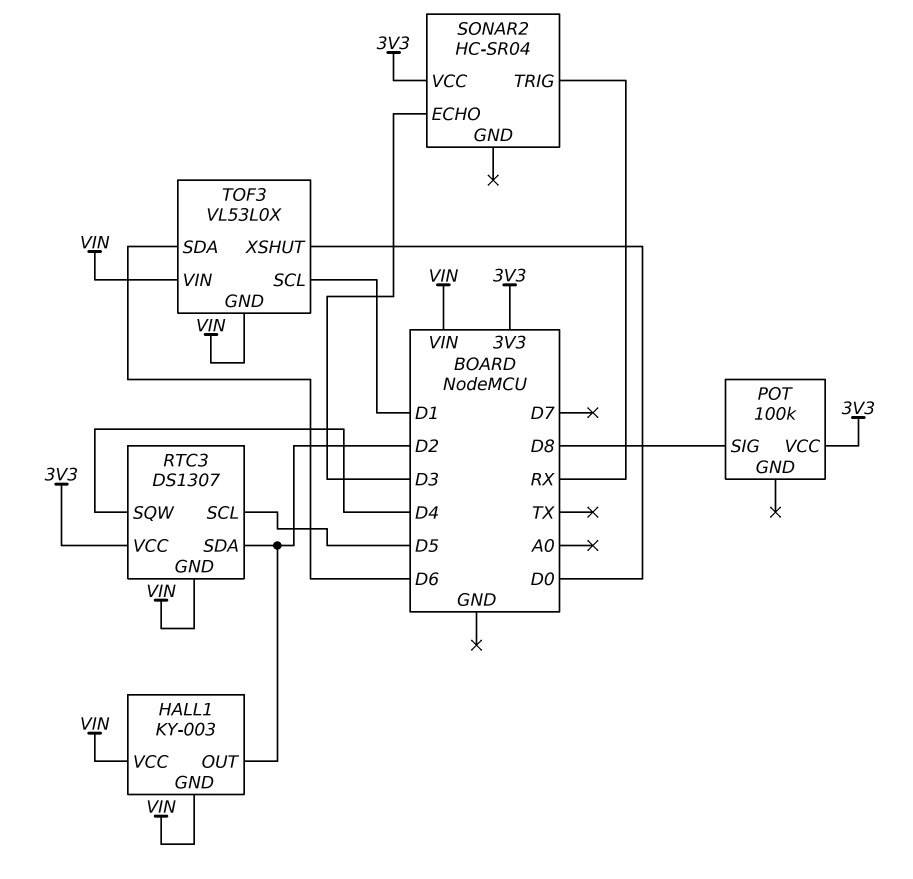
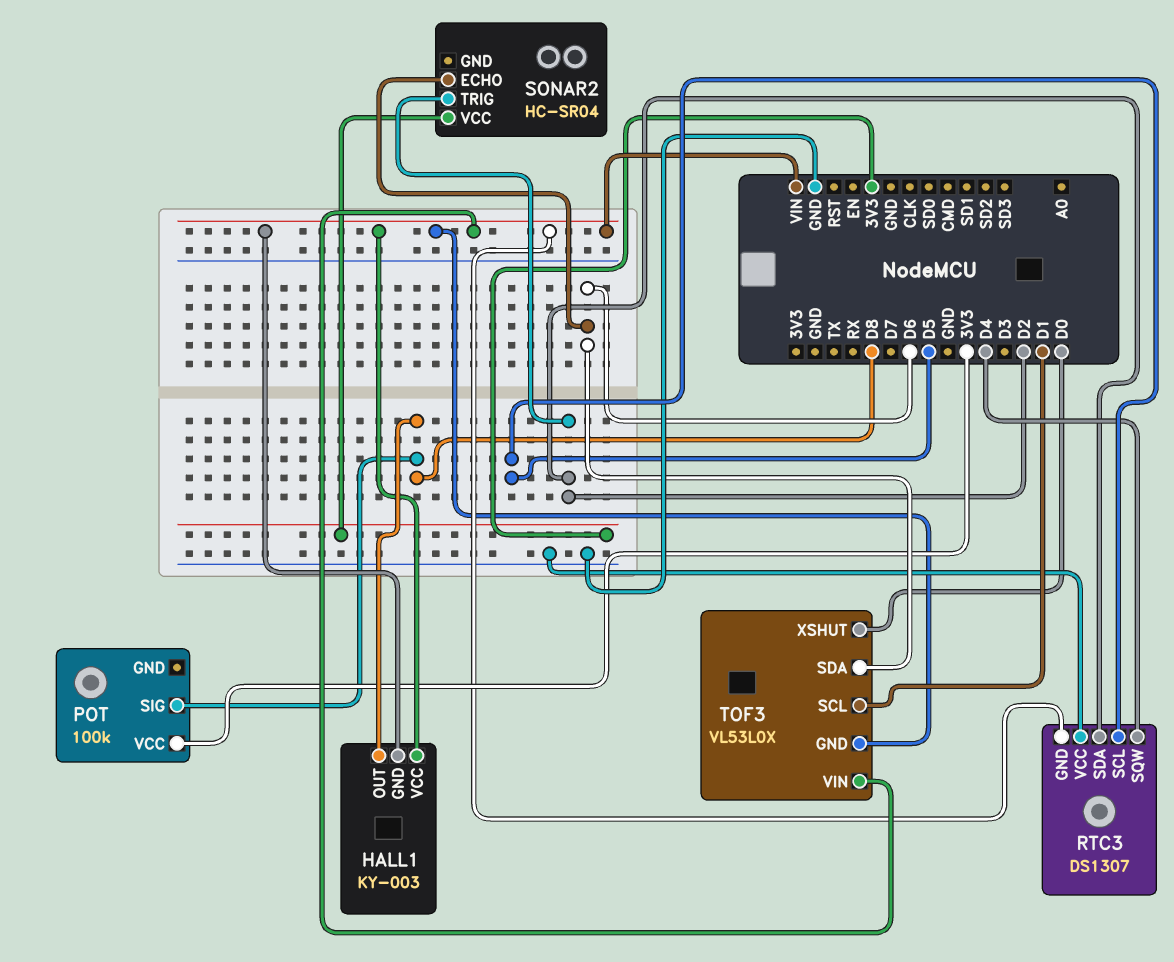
HALL1 pin OUT: D2 -> D8
RTC3 pin VCC: 3V3 -> GND
SONAR2 pin ECHO: D3 -> D6
SONAR2 pin TRIG: RX -> D2

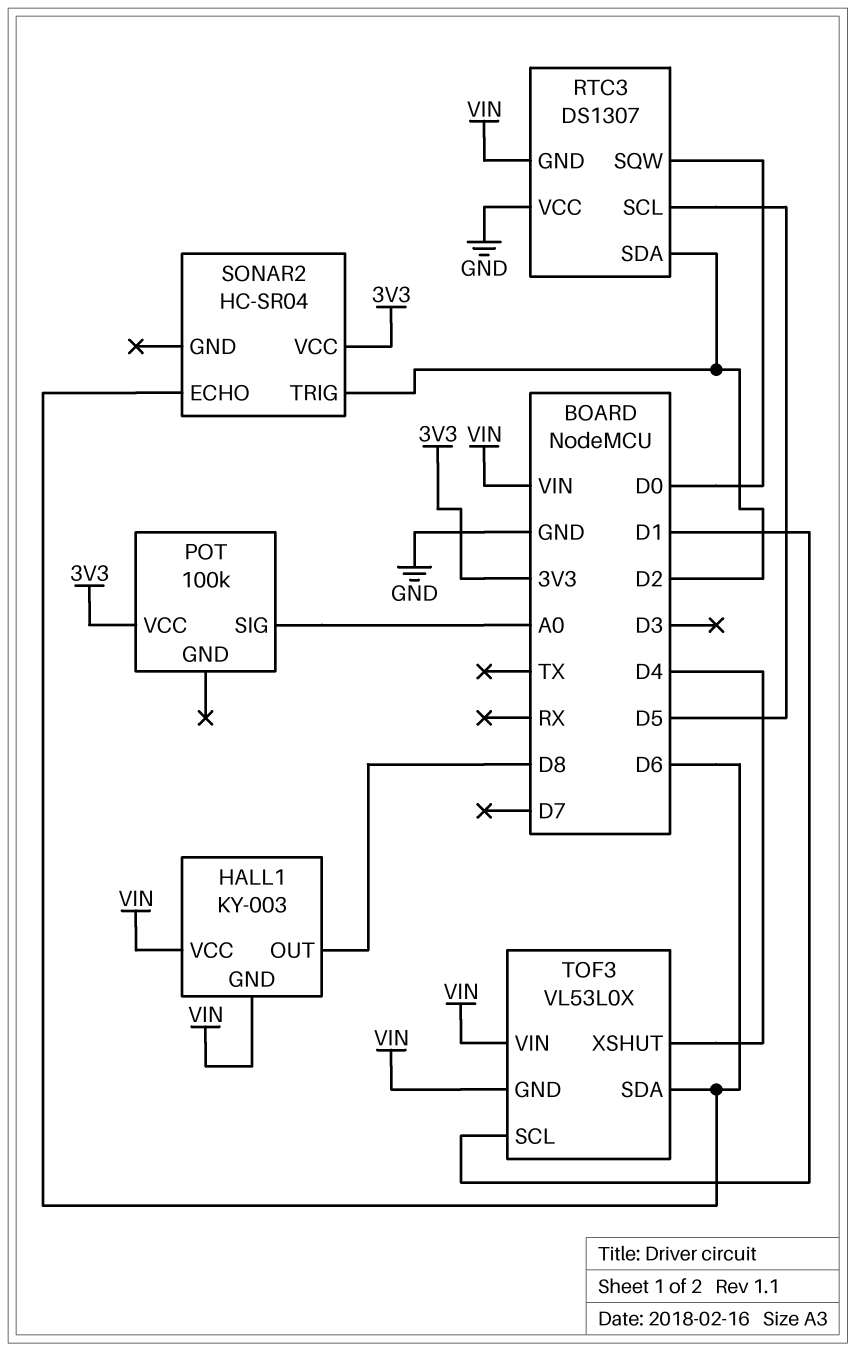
POT pin SIG: D8 -> A0
RTC3 pin SQW: D4 -> D0
TOF3 pin XSHUT: D0 -> D4

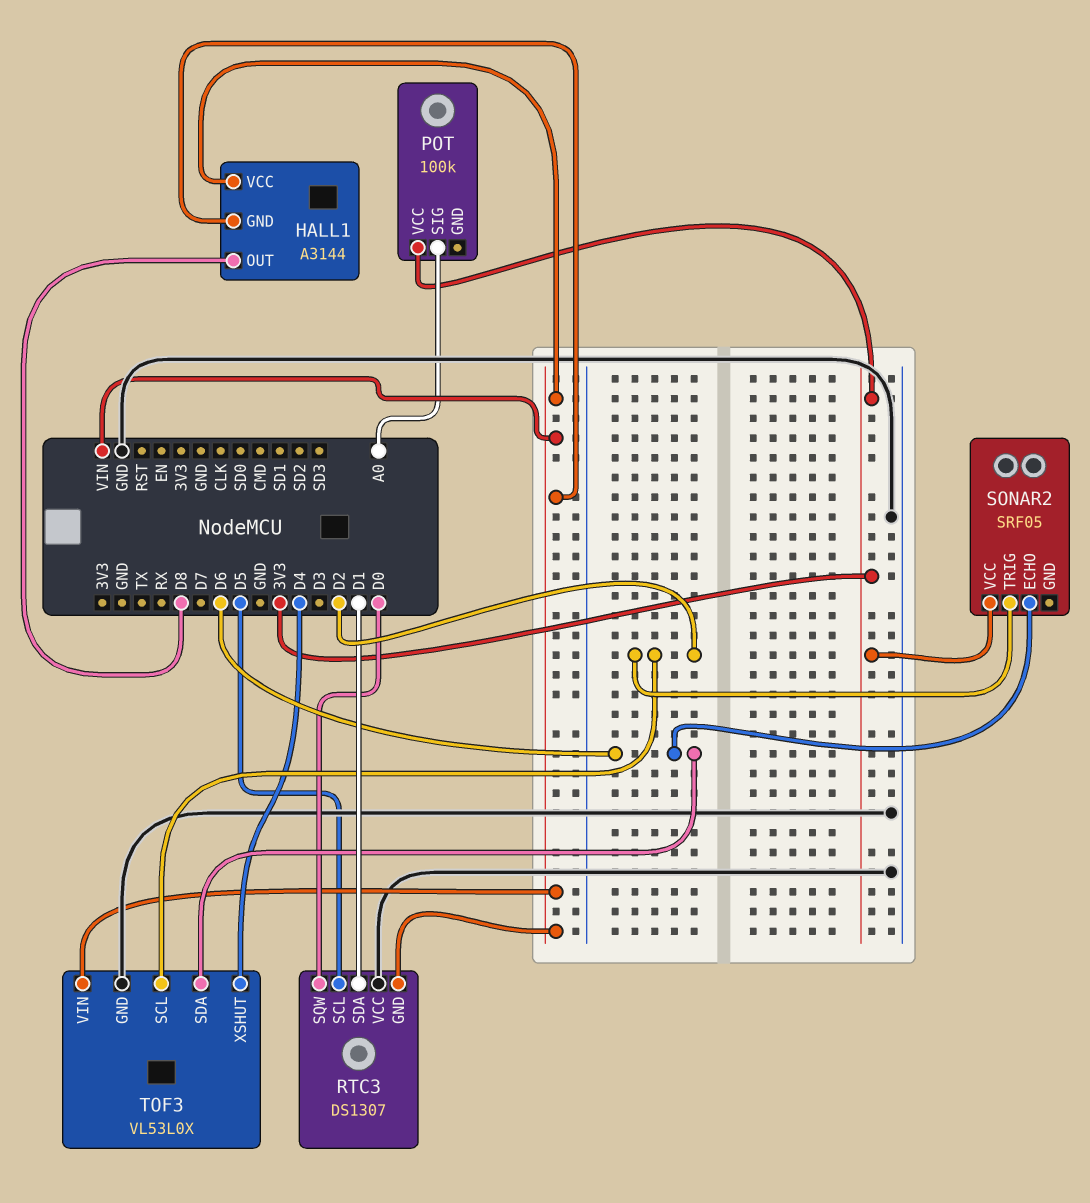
HALL1: KY-003 -> A3144
RTC3 pin SDA: D2 -> D1
SONAR2: HC-SR04 -> SRF05
TOF3 pin GND: VIN -> GND
TOF3 pin SCL: D1 -> D2

